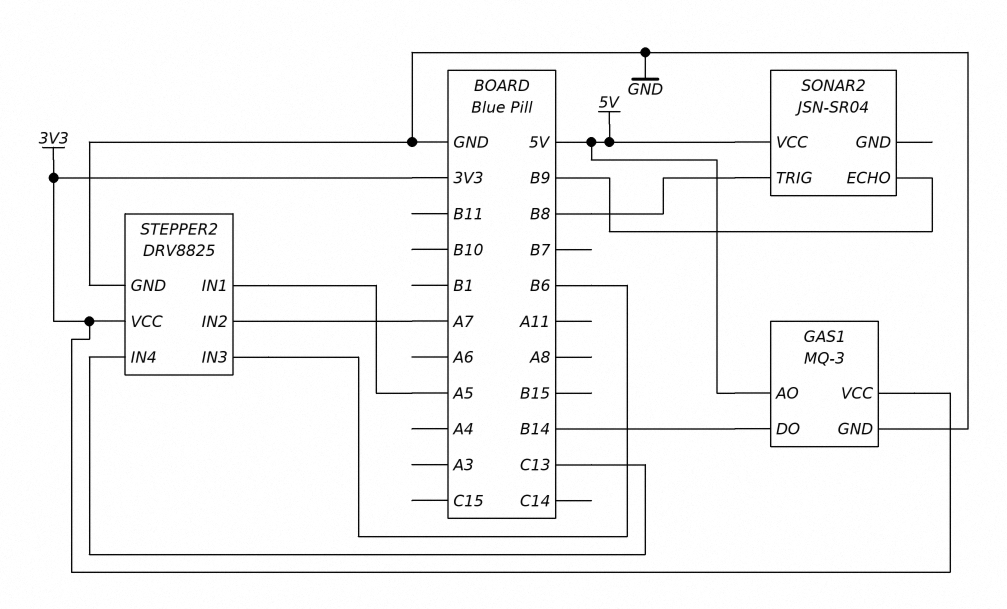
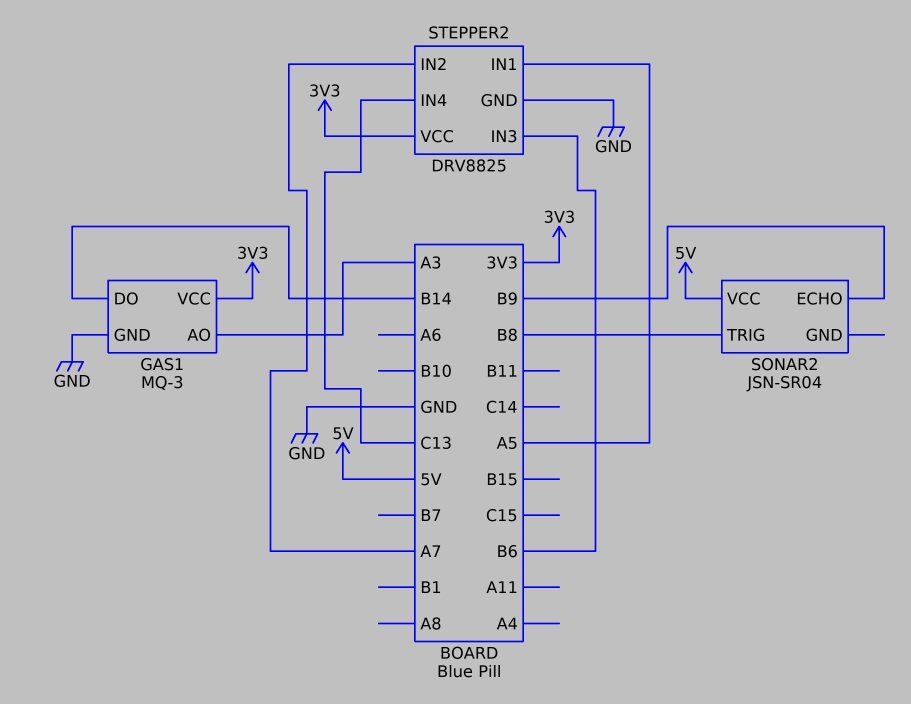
GAS1 pin AO: 5V -> A3

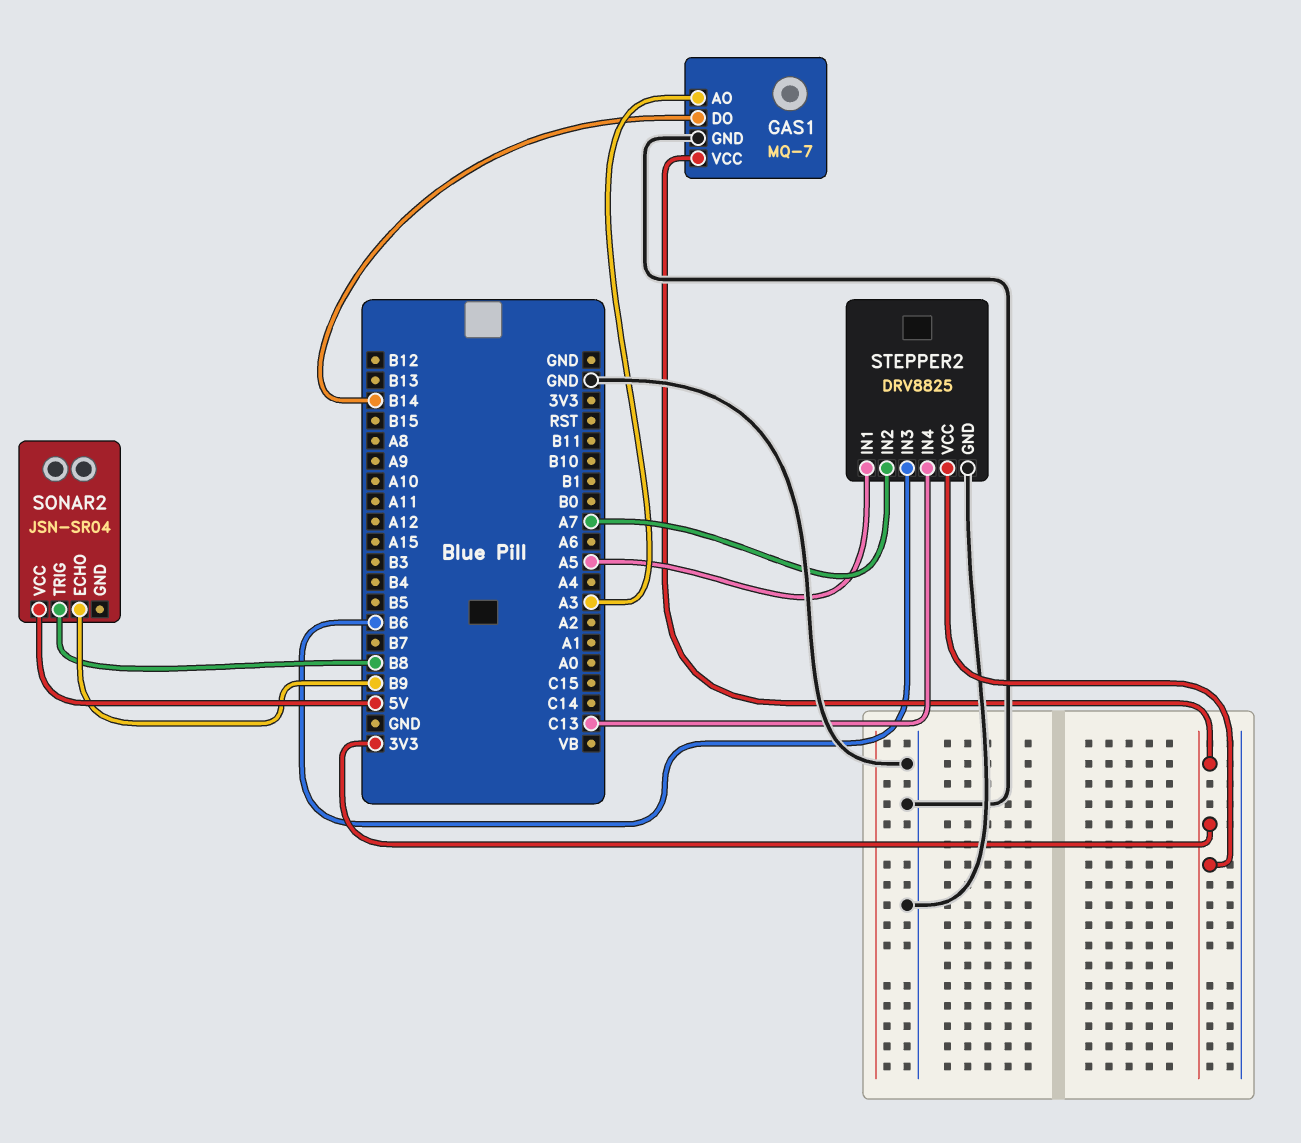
GAS1: MQ-3 -> MQ-7

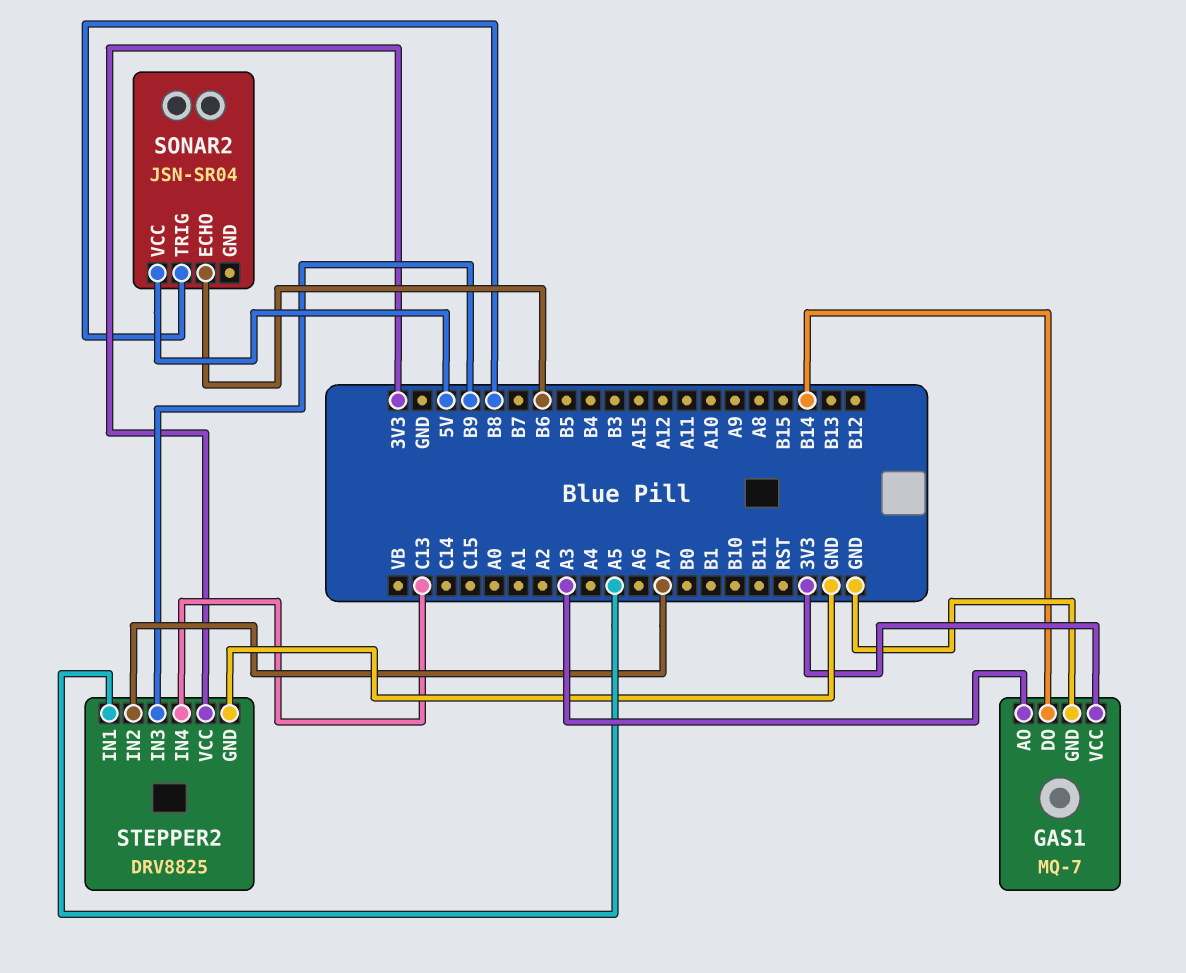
SONAR2 pin ECHO: B9 -> B6
STEPPER2 pin IN3: B6 -> B9

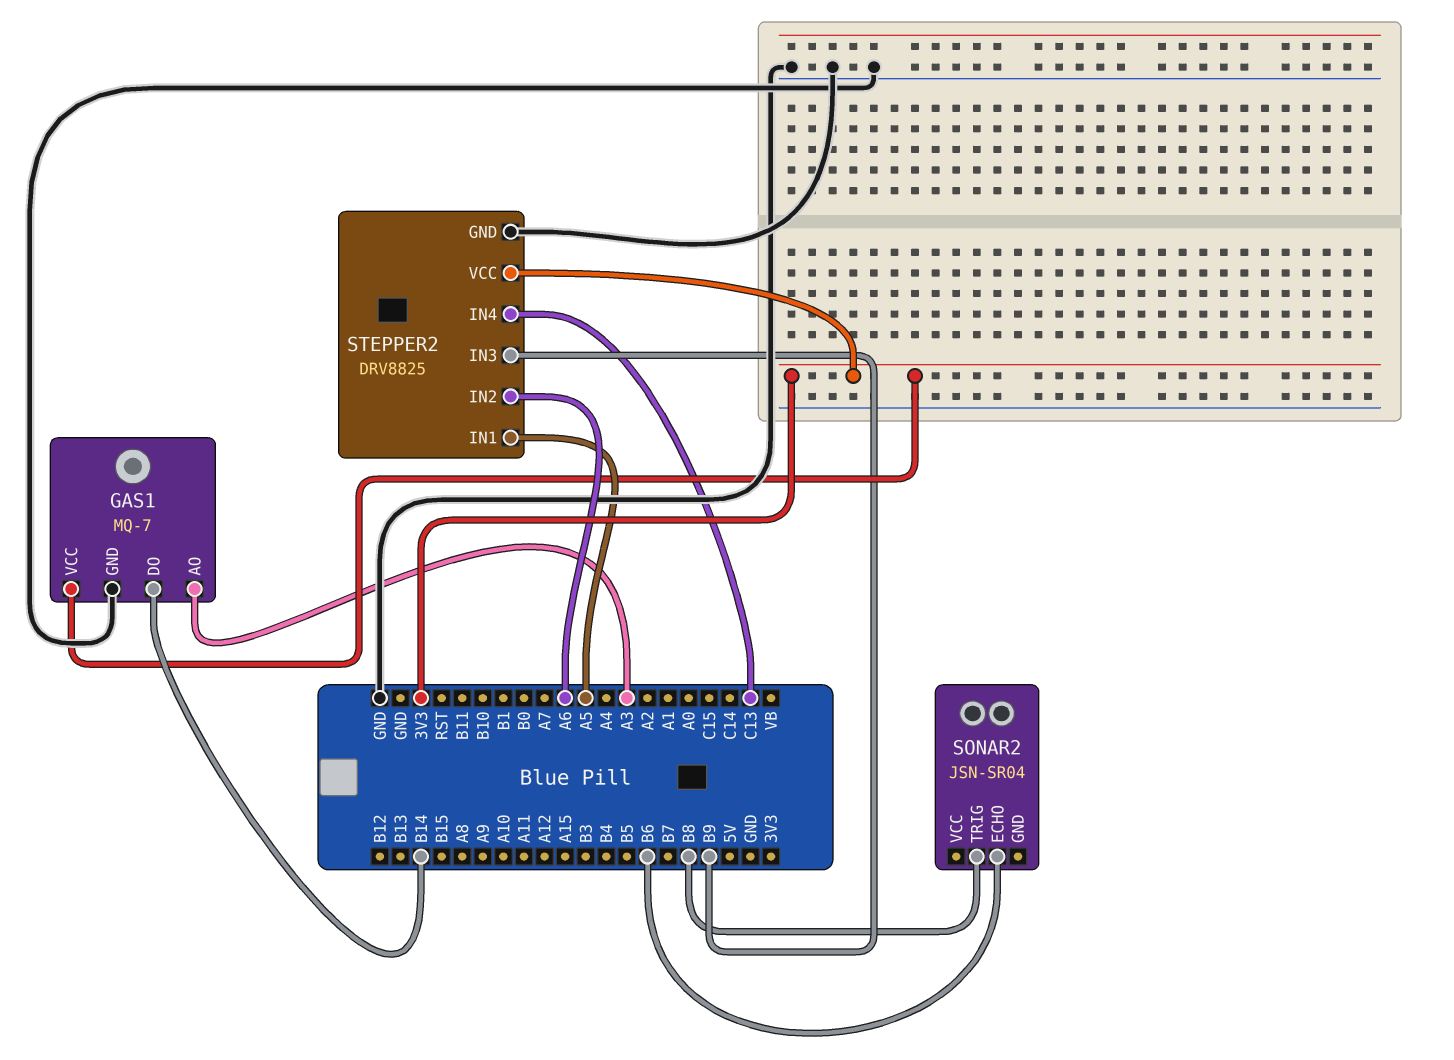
SONAR2 pin VCC: 5V -> none
STEPPER2 pin IN2: A7 -> A6

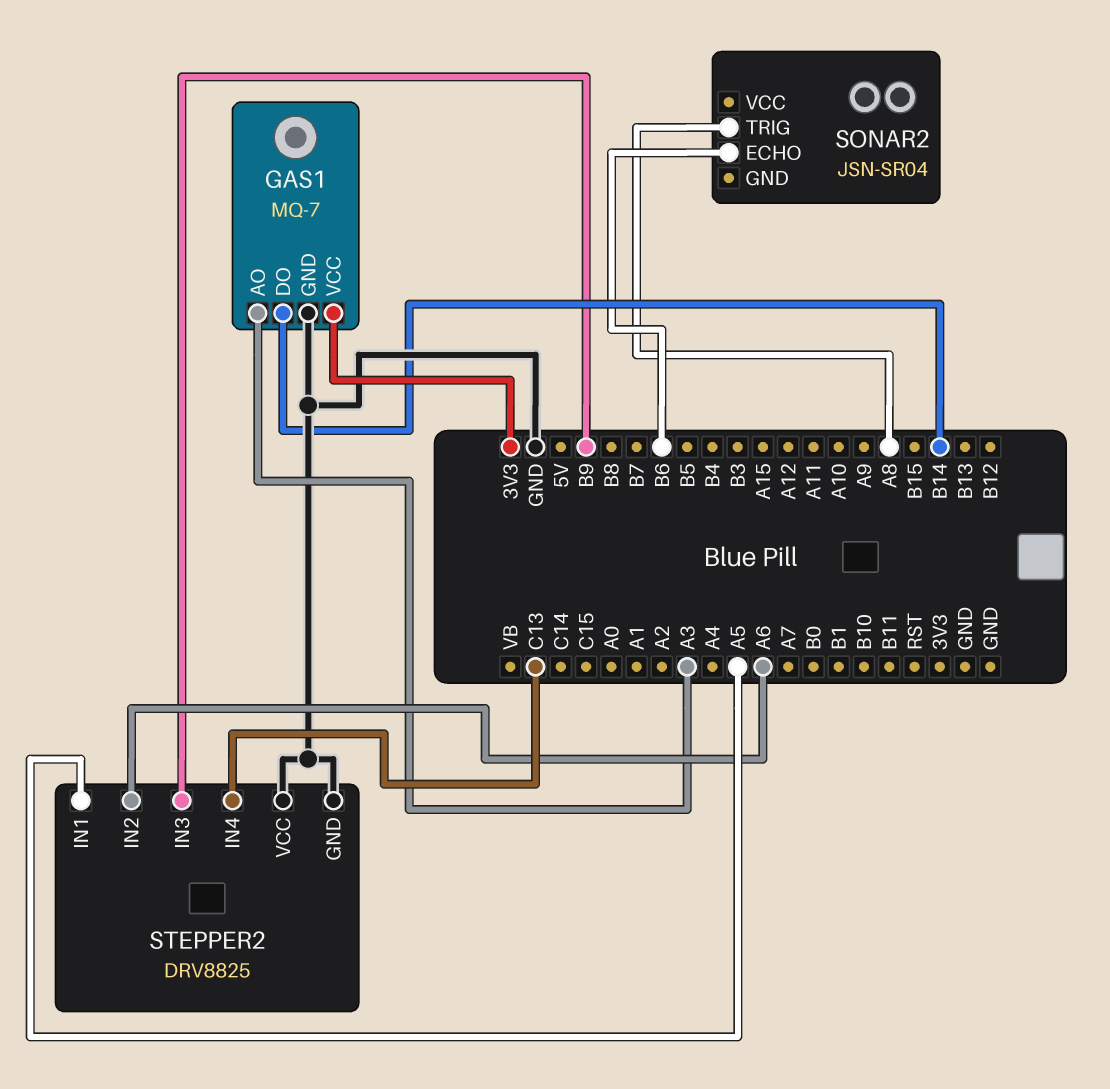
SONAR2 pin TRIG: B8 -> A8
STEPPER2 pin VCC: 3V3 -> GND

